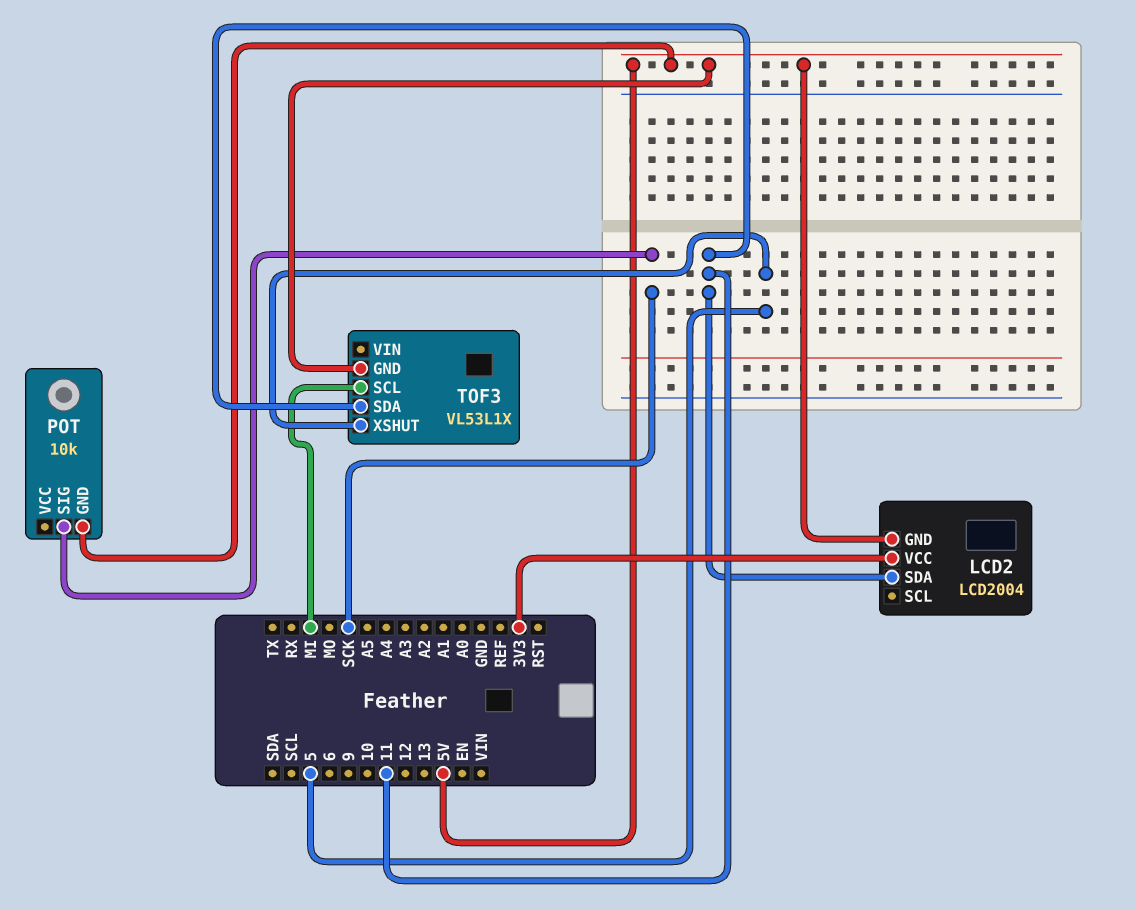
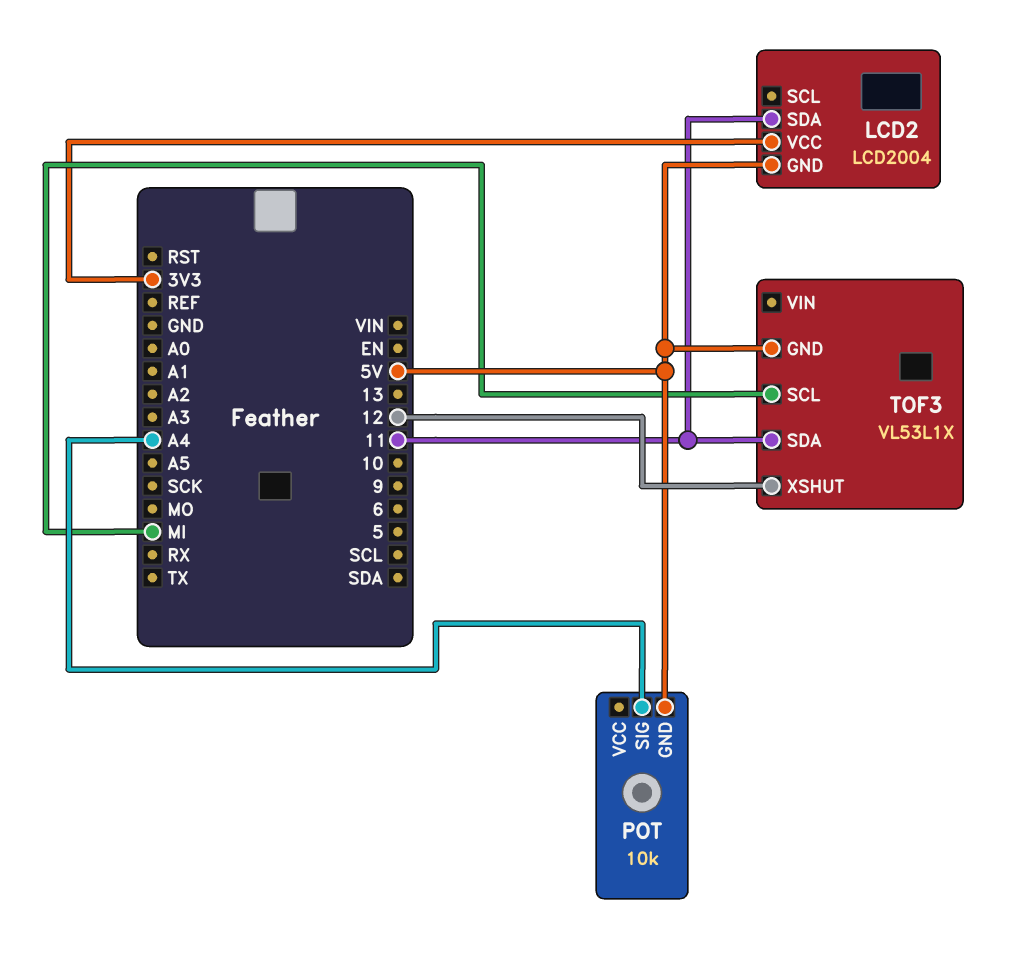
POT pin SIG: SCK -> A4
TOF3 pin XSHUT: 5 -> 12

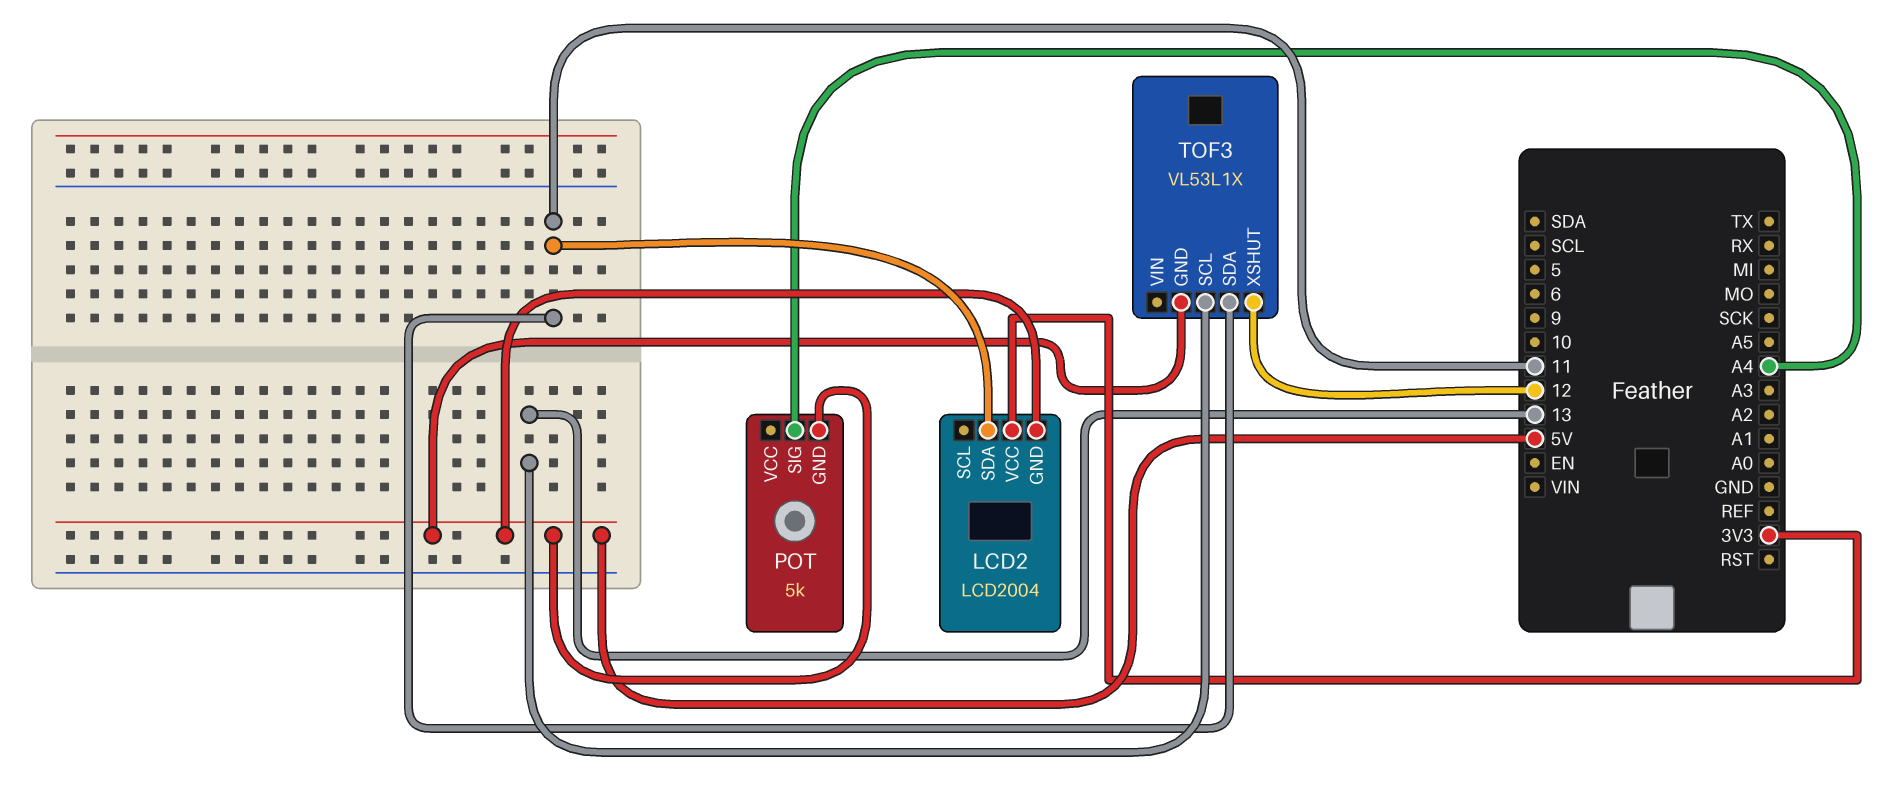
POT: 10k -> 5k
TOF3 pin SCL: MI -> 13

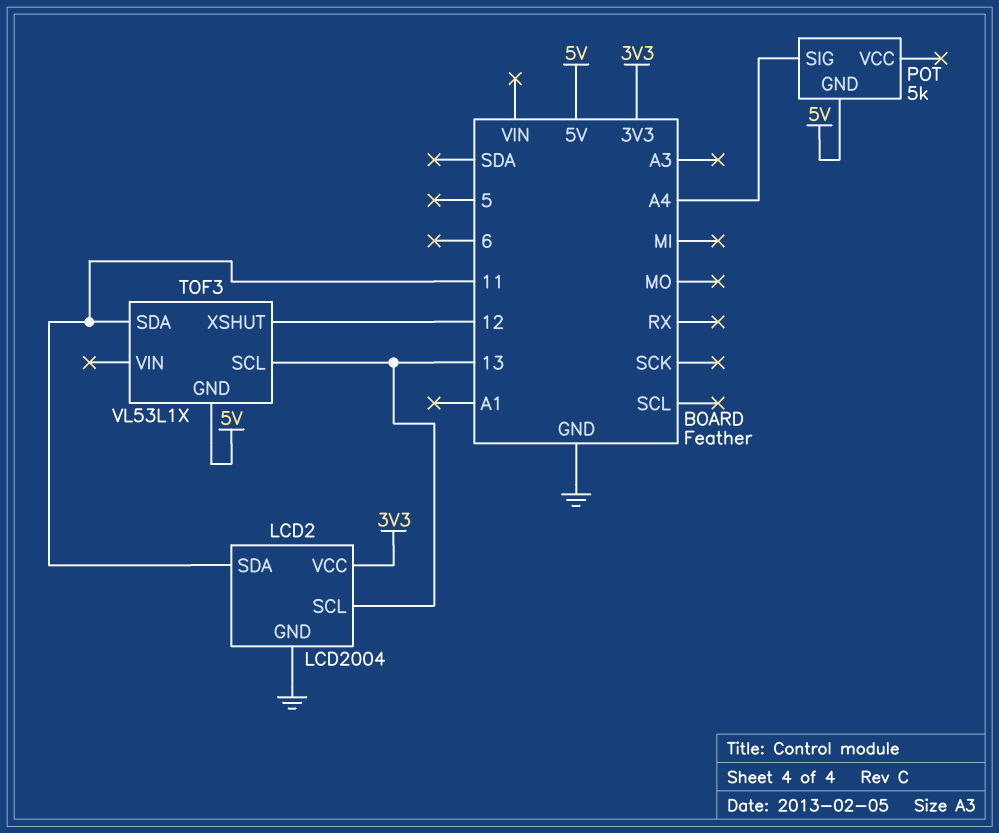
LCD2 pin GND: 5V -> GND
LCD2 pin SCL: none -> 13

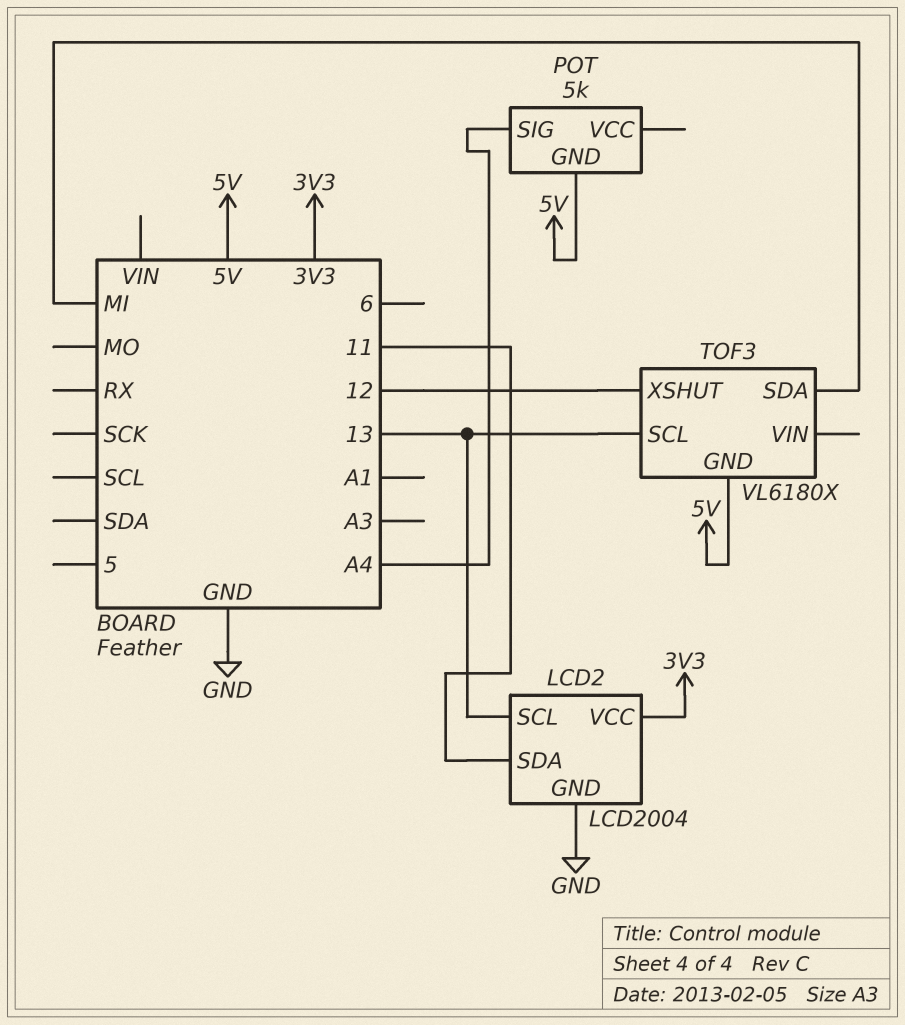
TOF3: VL53L1X -> VL6180X
TOF3 pin SDA: 11 -> MI

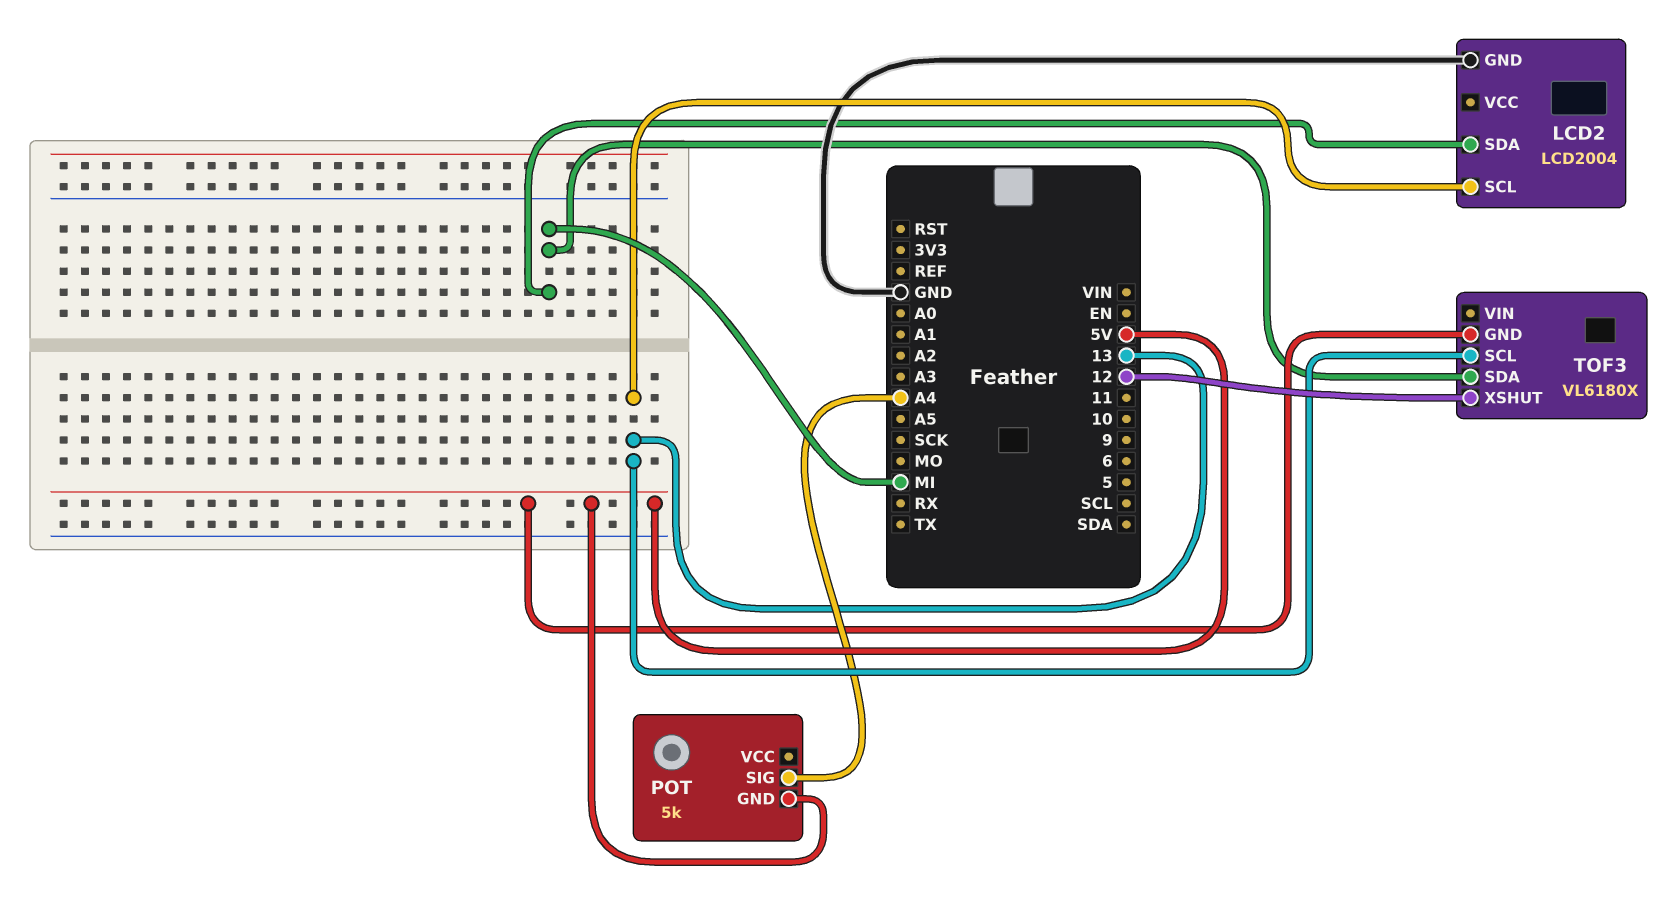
LCD2 pin SDA: 11 -> MI
LCD2 pin VCC: 3V3 -> none

